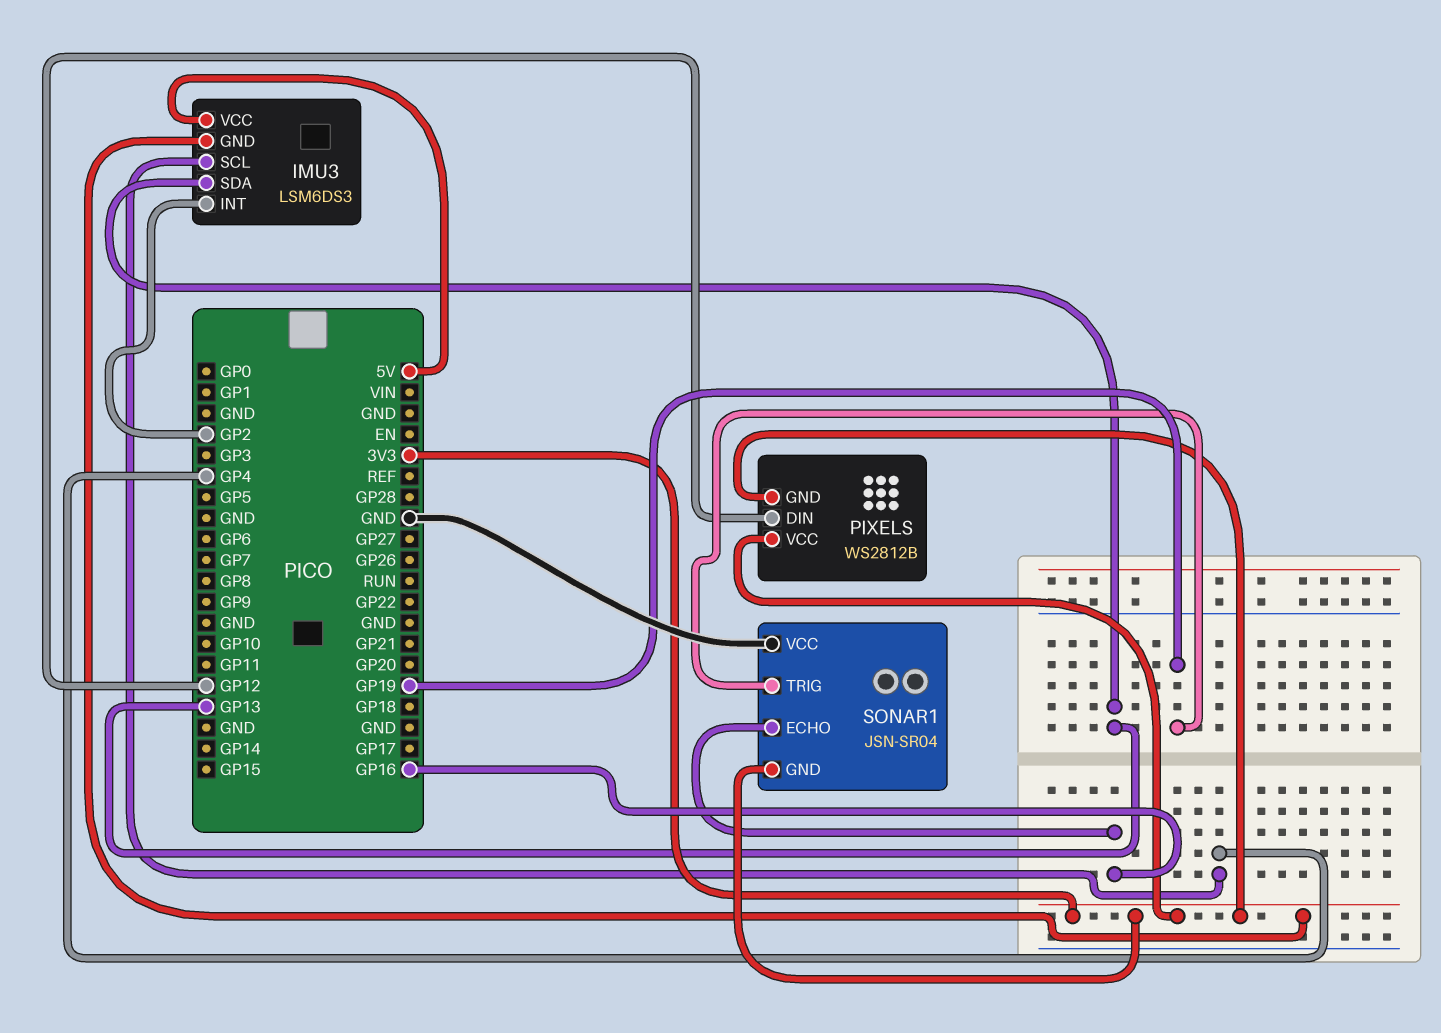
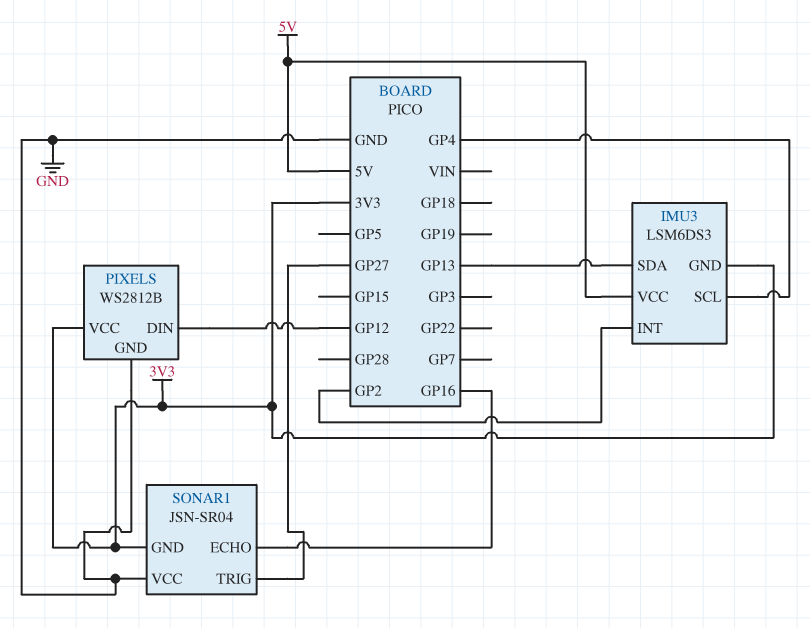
PIXELS pin GND: 3V3 -> GND
SONAR1 pin TRIG: GP19 -> GP27

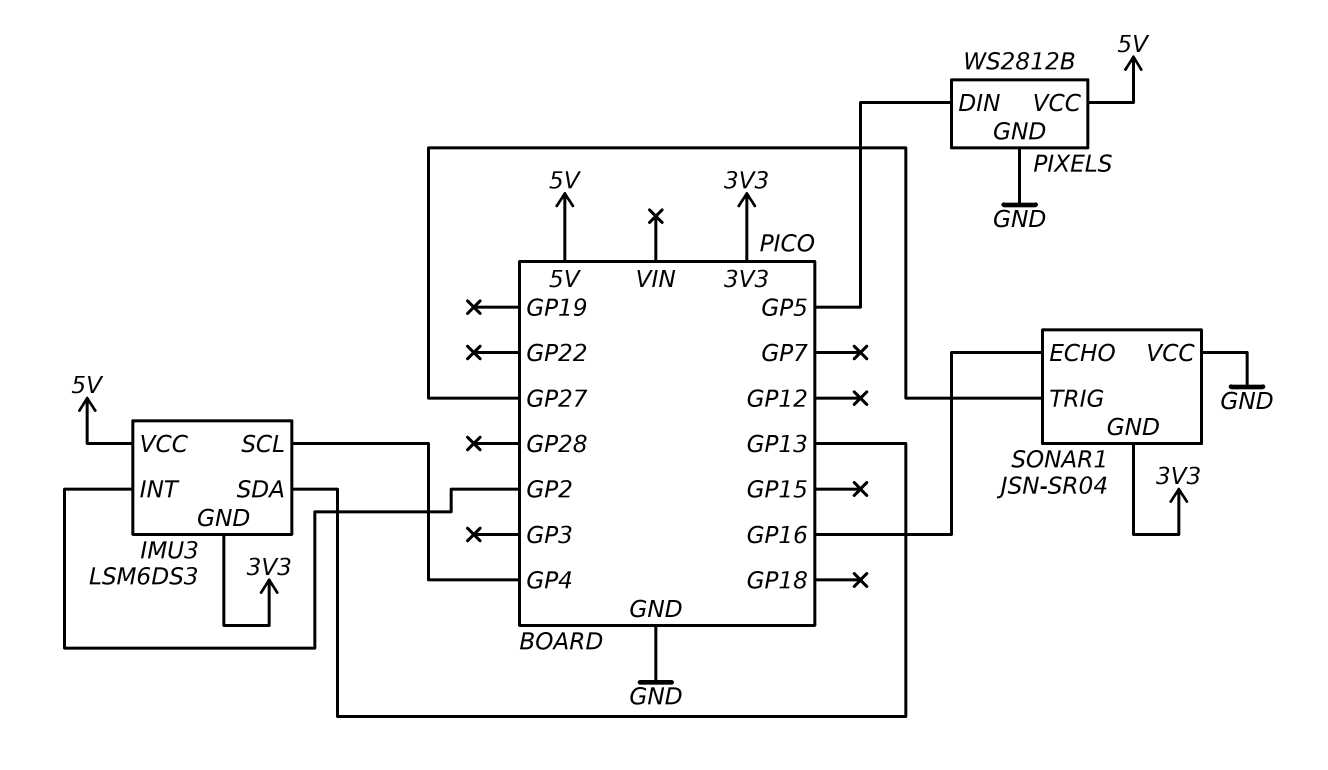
PIXELS pin DIN: GP12 -> GP5
PIXELS pin VCC: 3V3 -> 5V

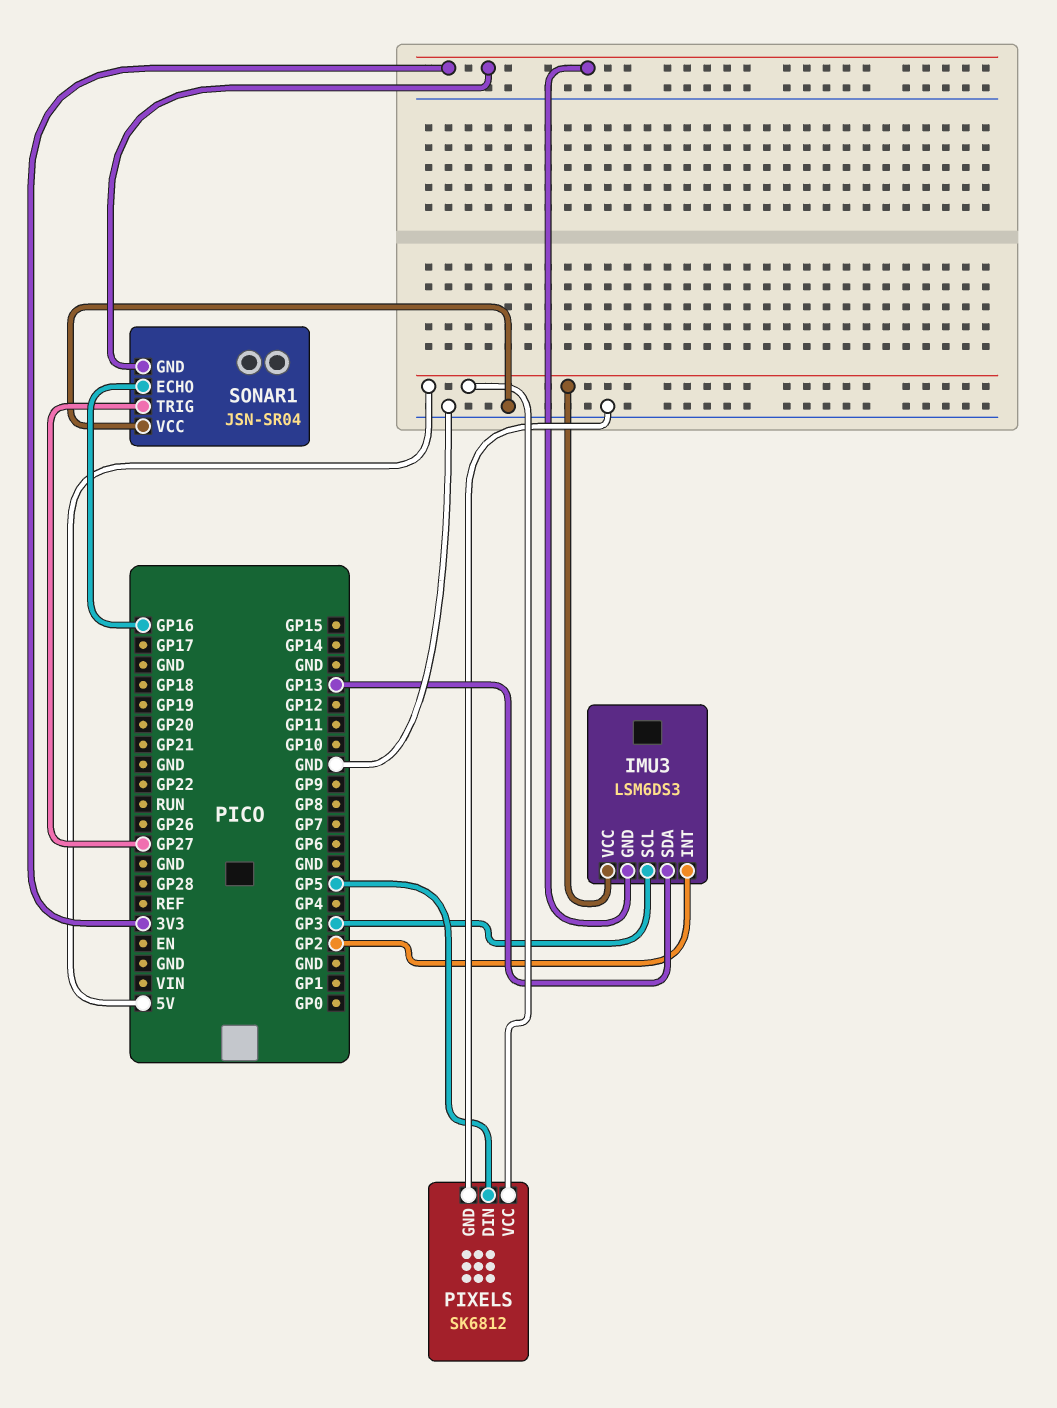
IMU3 pin SCL: GP4 -> GP3
PIXELS: WS2812B -> SK6812

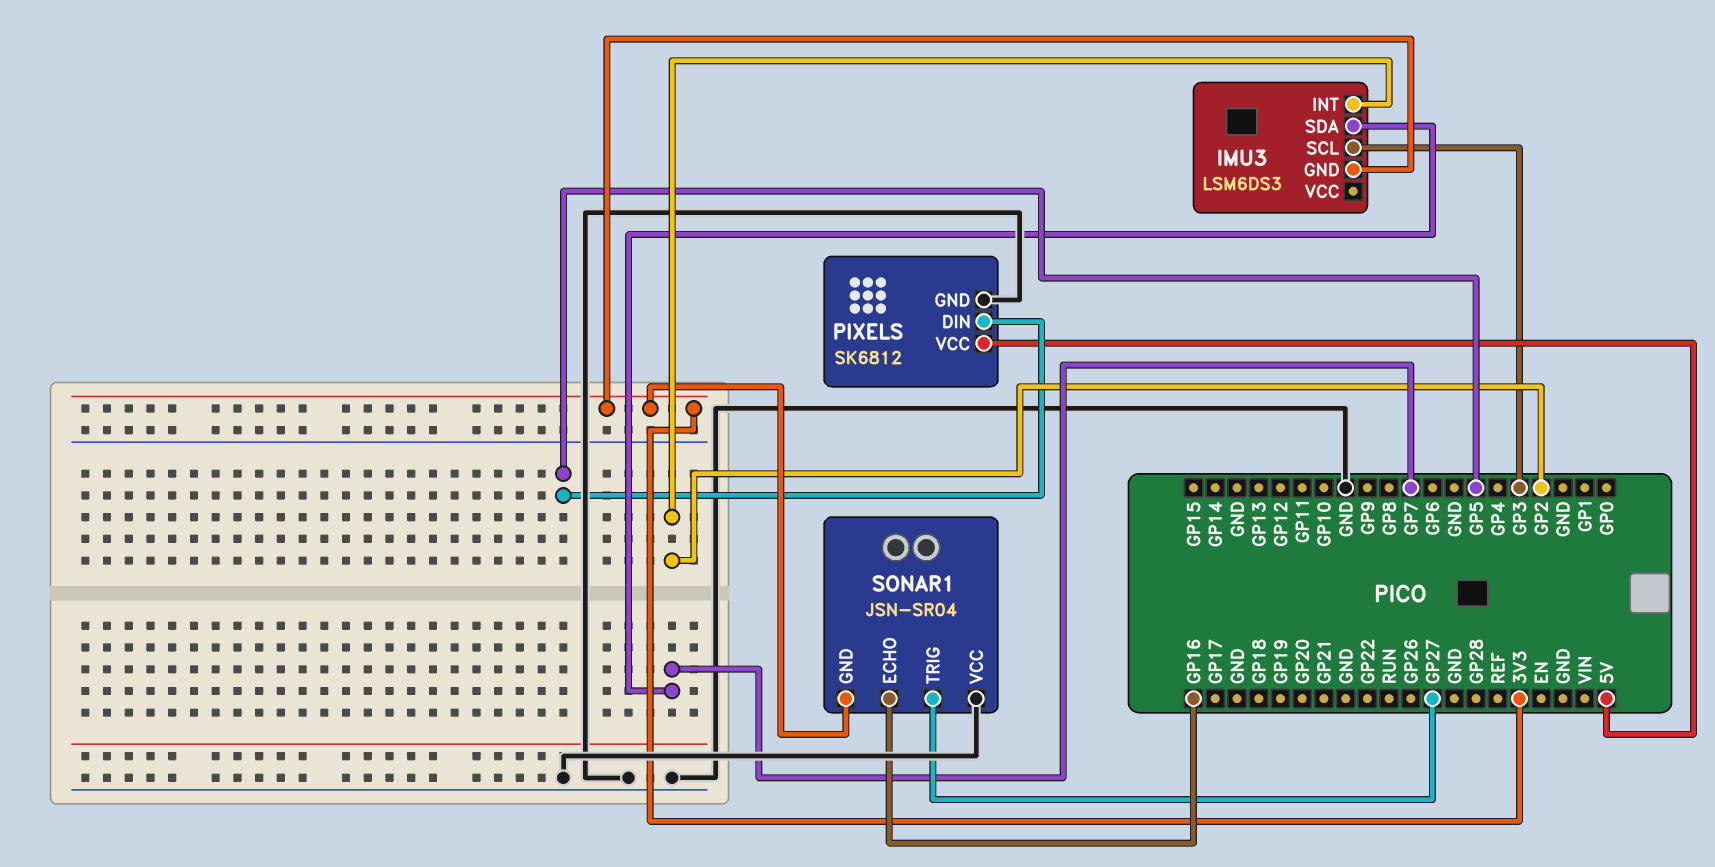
IMU3 pin SDA: GP13 -> GP7
IMU3 pin VCC: 5V -> none

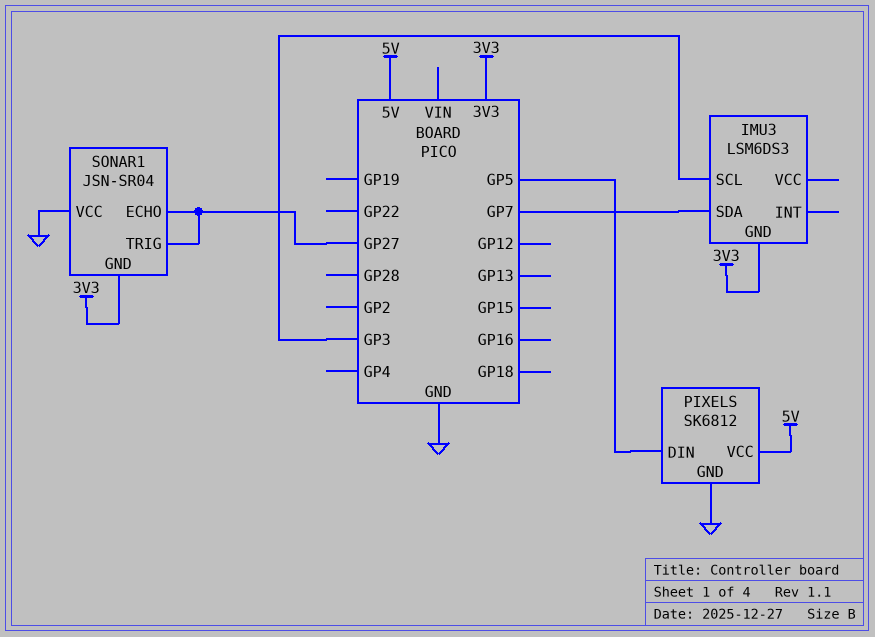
IMU3 pin INT: GP2 -> none
SONAR1 pin ECHO: GP16 -> GP27

